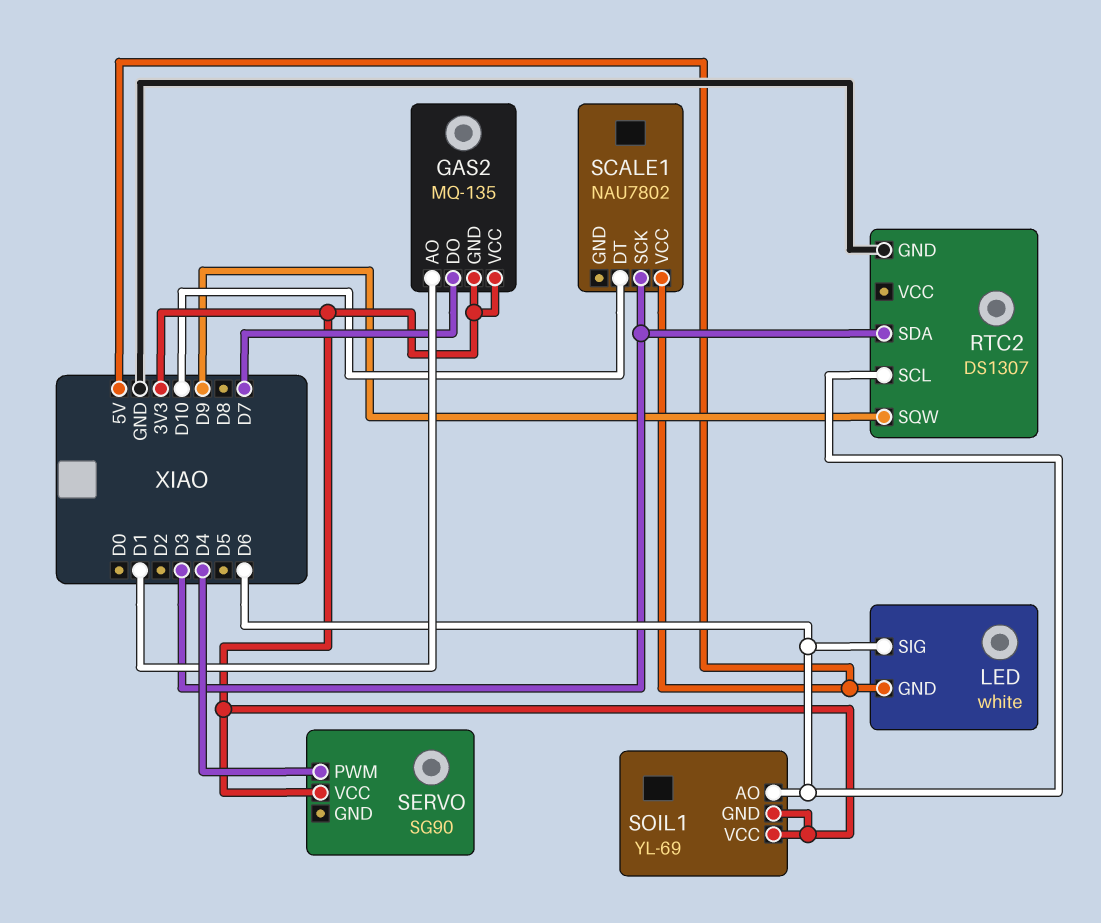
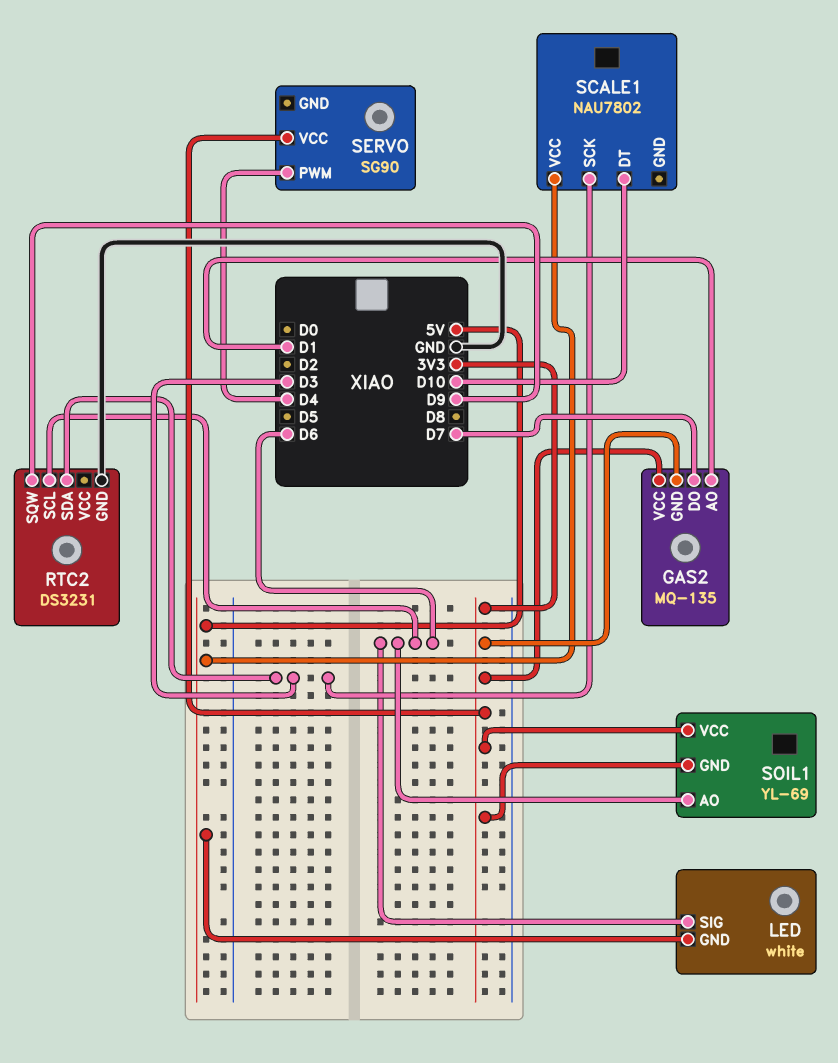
RTC2: DS1307 -> DS3231

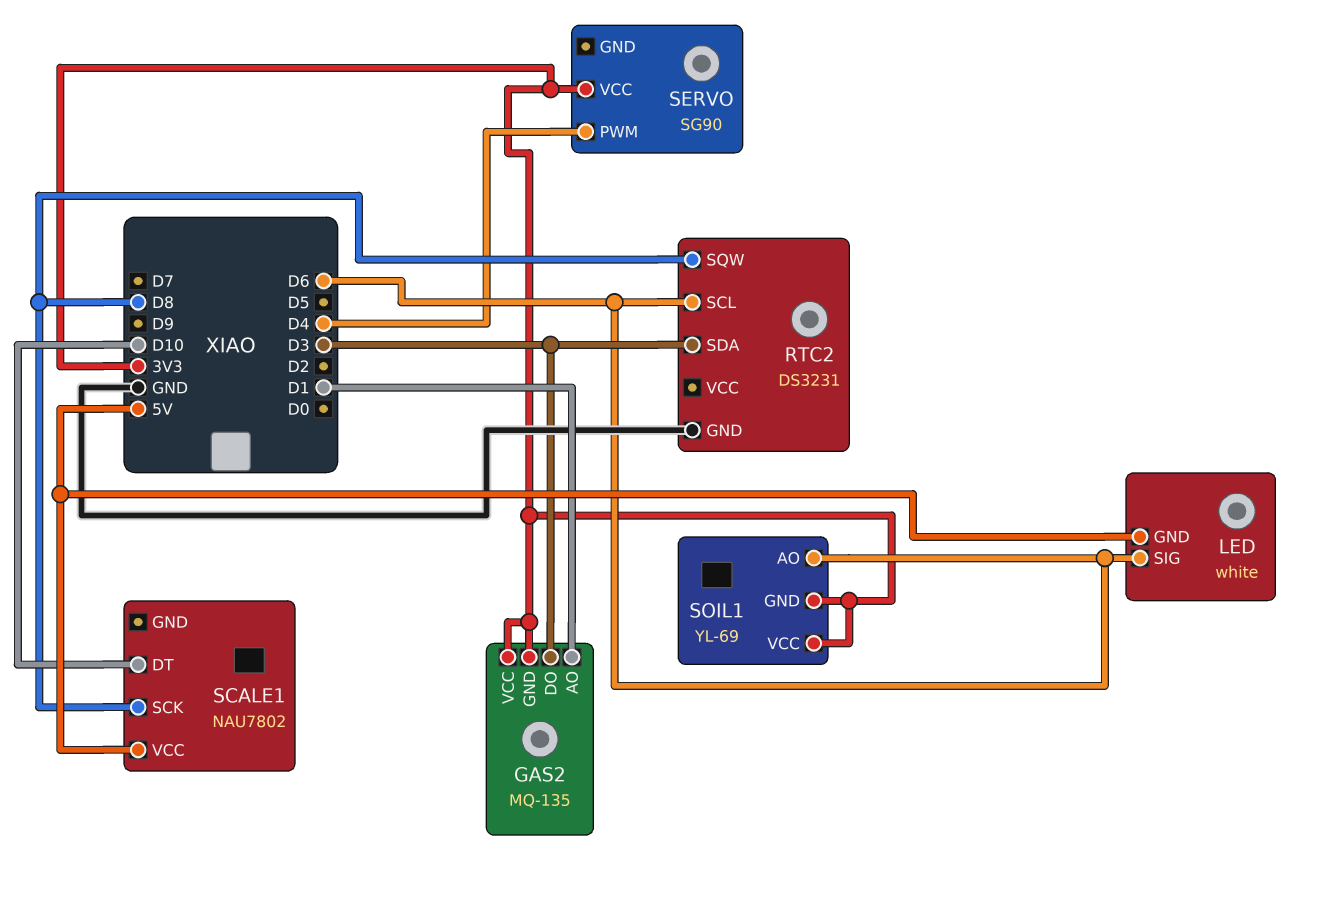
GAS2 pin DO: D7 -> D3
RTC2 pin SQW: D9 -> D8
SCALE1 pin SCK: D3 -> D8

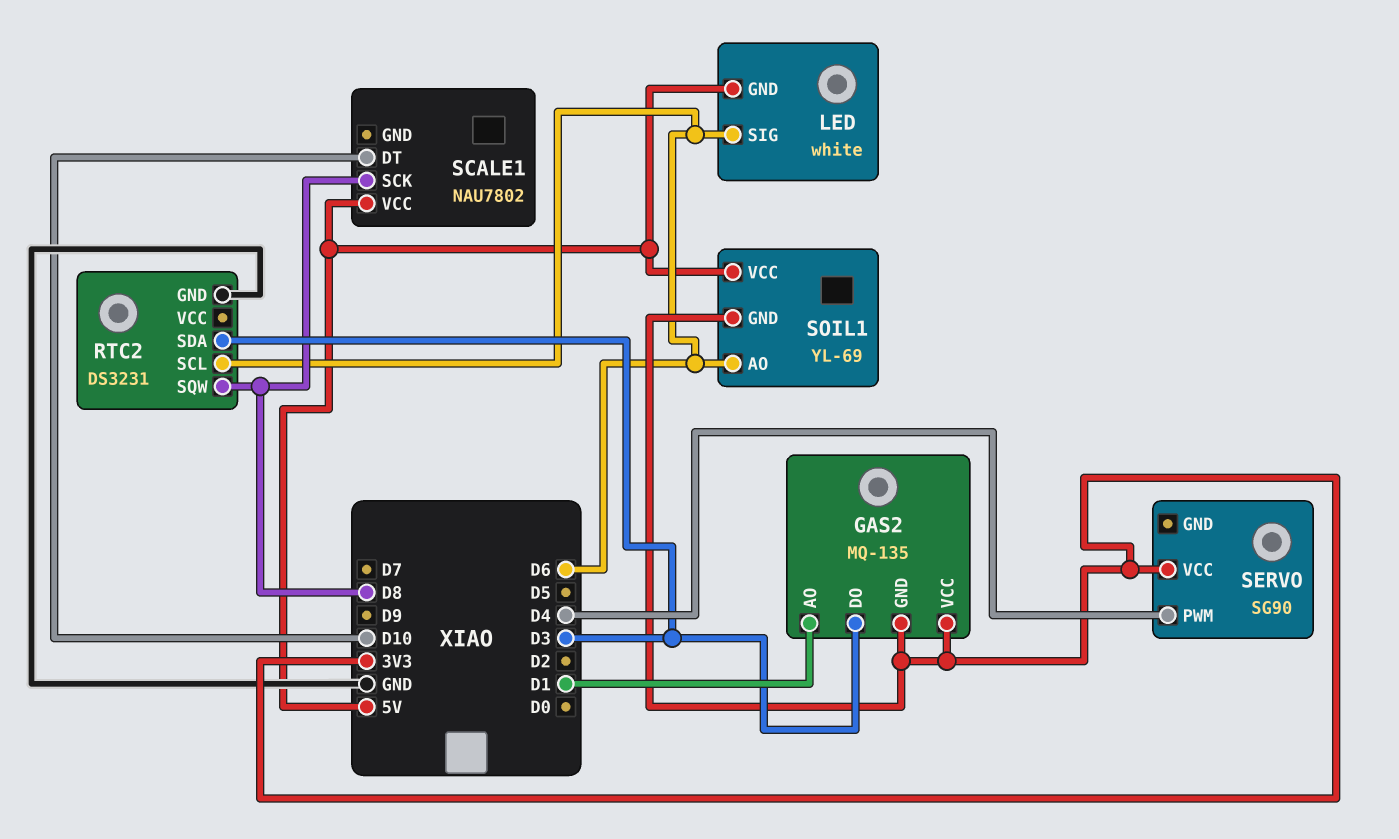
SOIL1 pin VCC: 3V3 -> 5V

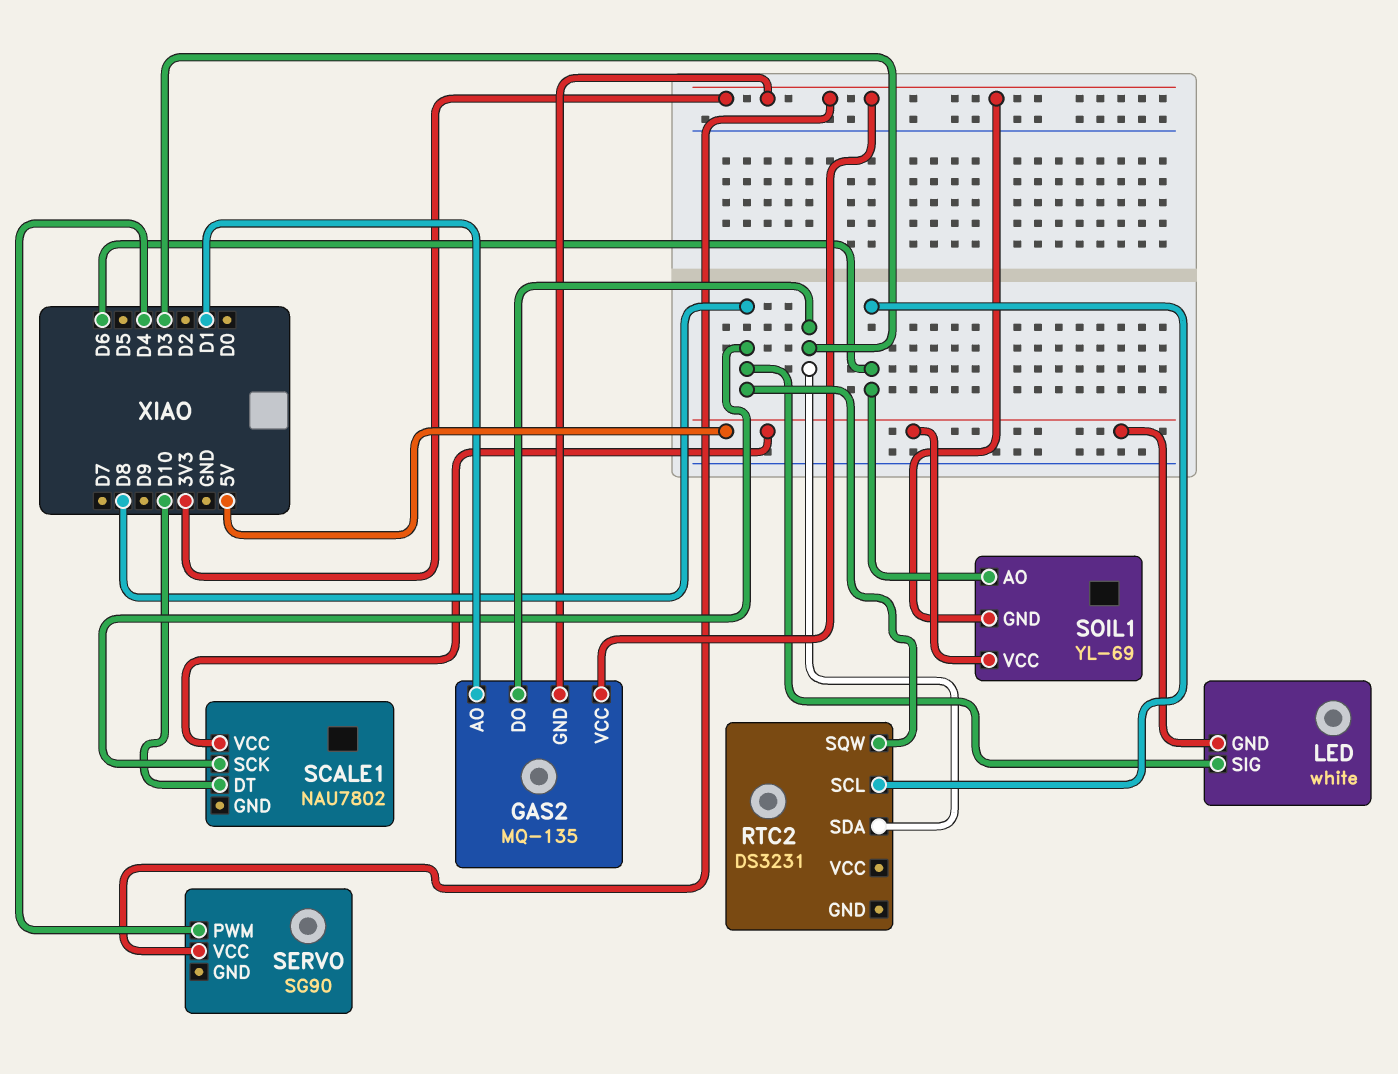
LED pin SIG: D6 -> D8
RTC2 pin GND: GND -> none

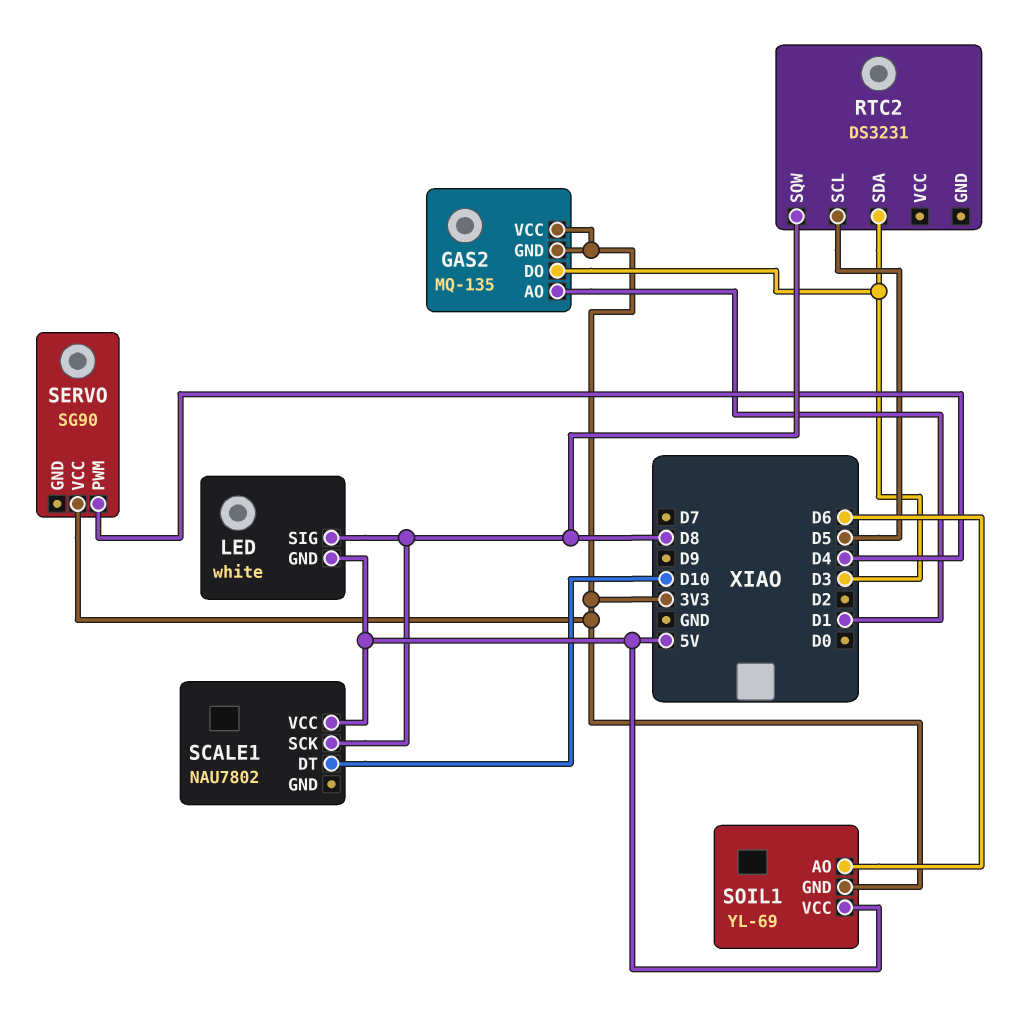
RTC2 pin SCL: D6 -> D5

